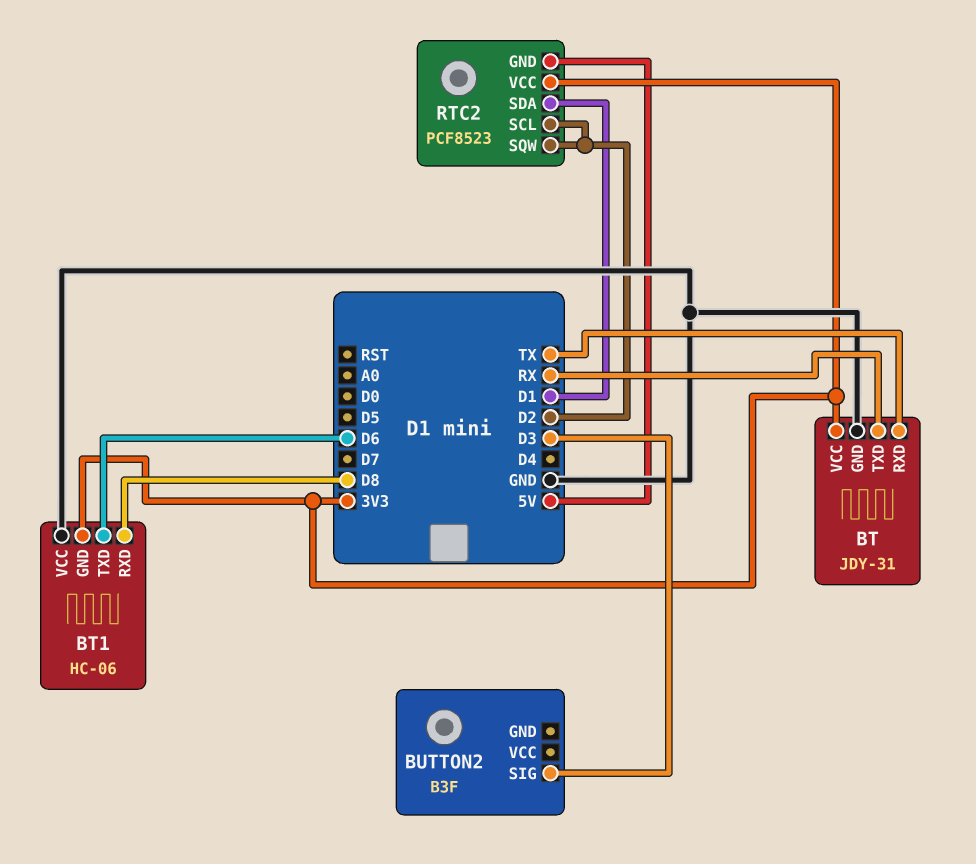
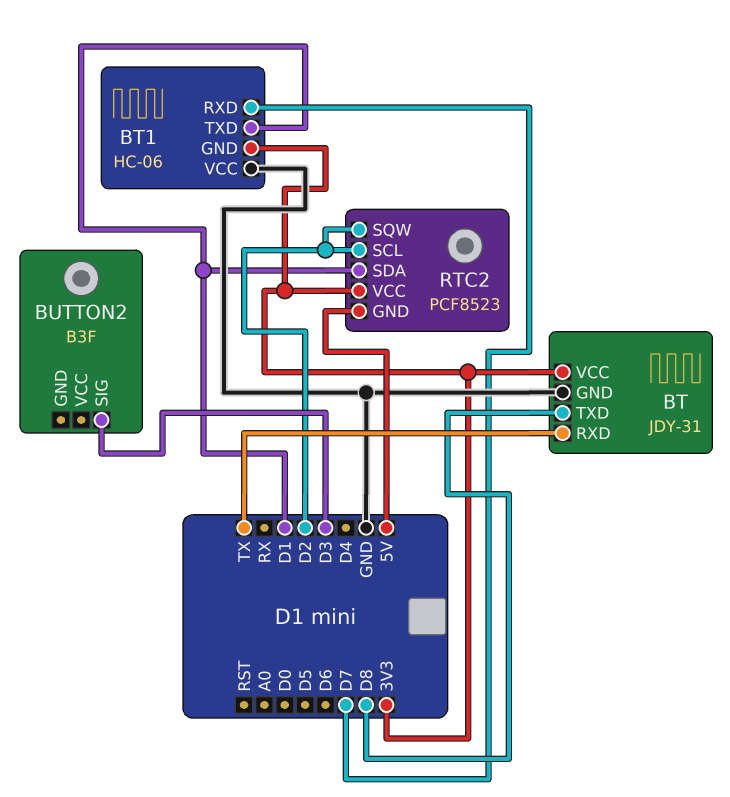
BT pin TXD: RX -> D8
BT1 pin RXD: D8 -> D7
BT1 pin TXD: D6 -> D1

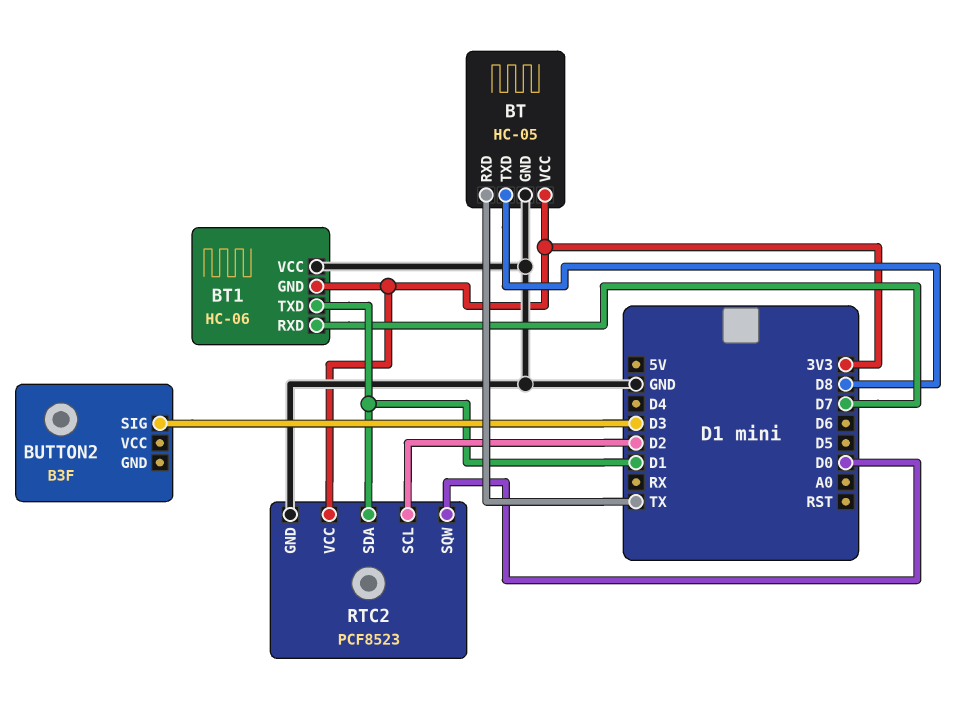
BT: JDY-31 -> HC-05
RTC2 pin GND: 5V -> GND
RTC2 pin SQW: D2 -> D0

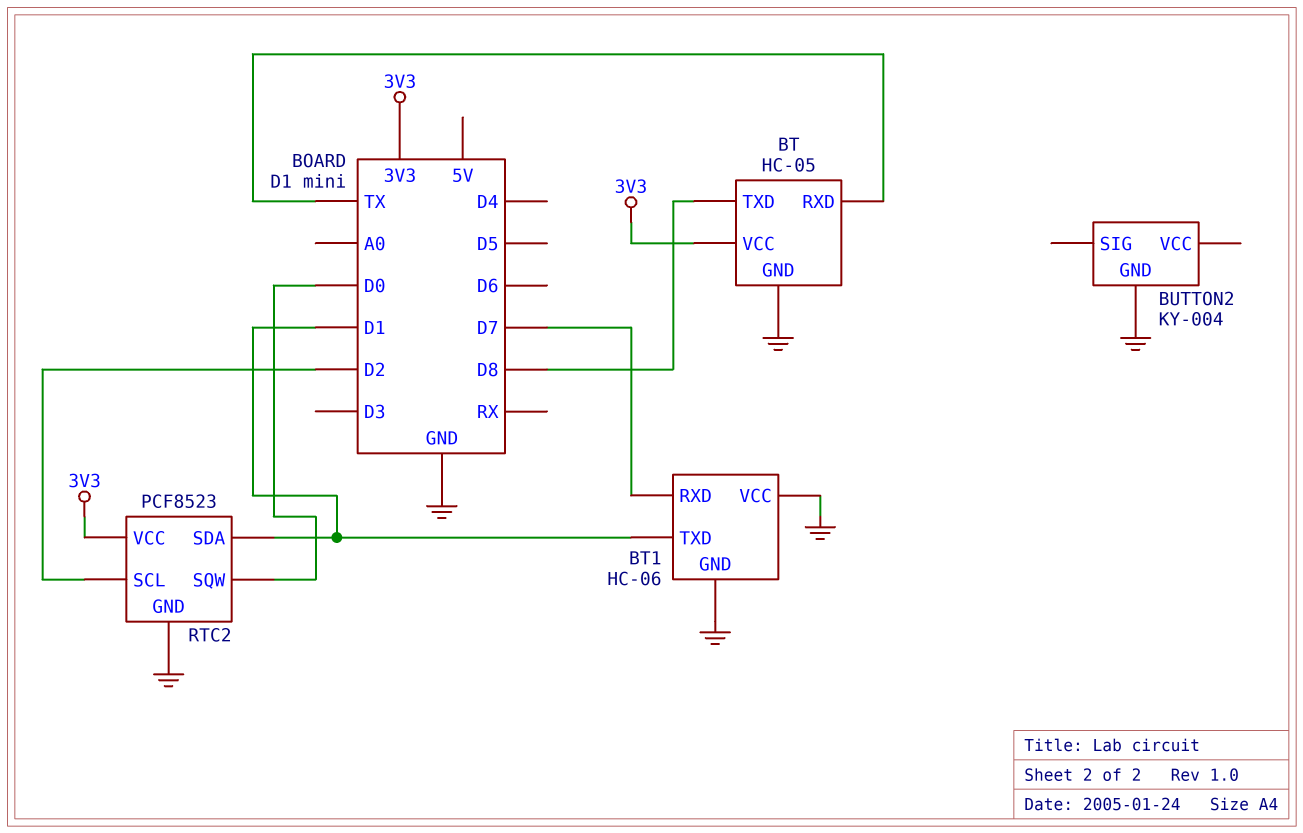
BT1 pin GND: 3V3 -> GND
BUTTON2: B3F -> KY-004
BUTTON2 pin GND: none -> GND
BUTTON2 pin SIG: D3 -> none

